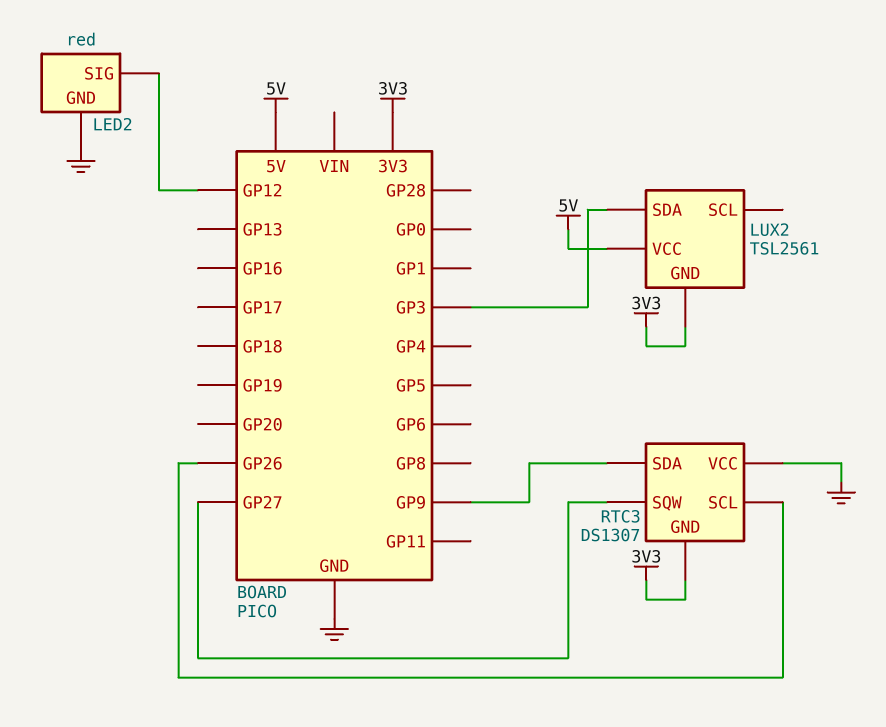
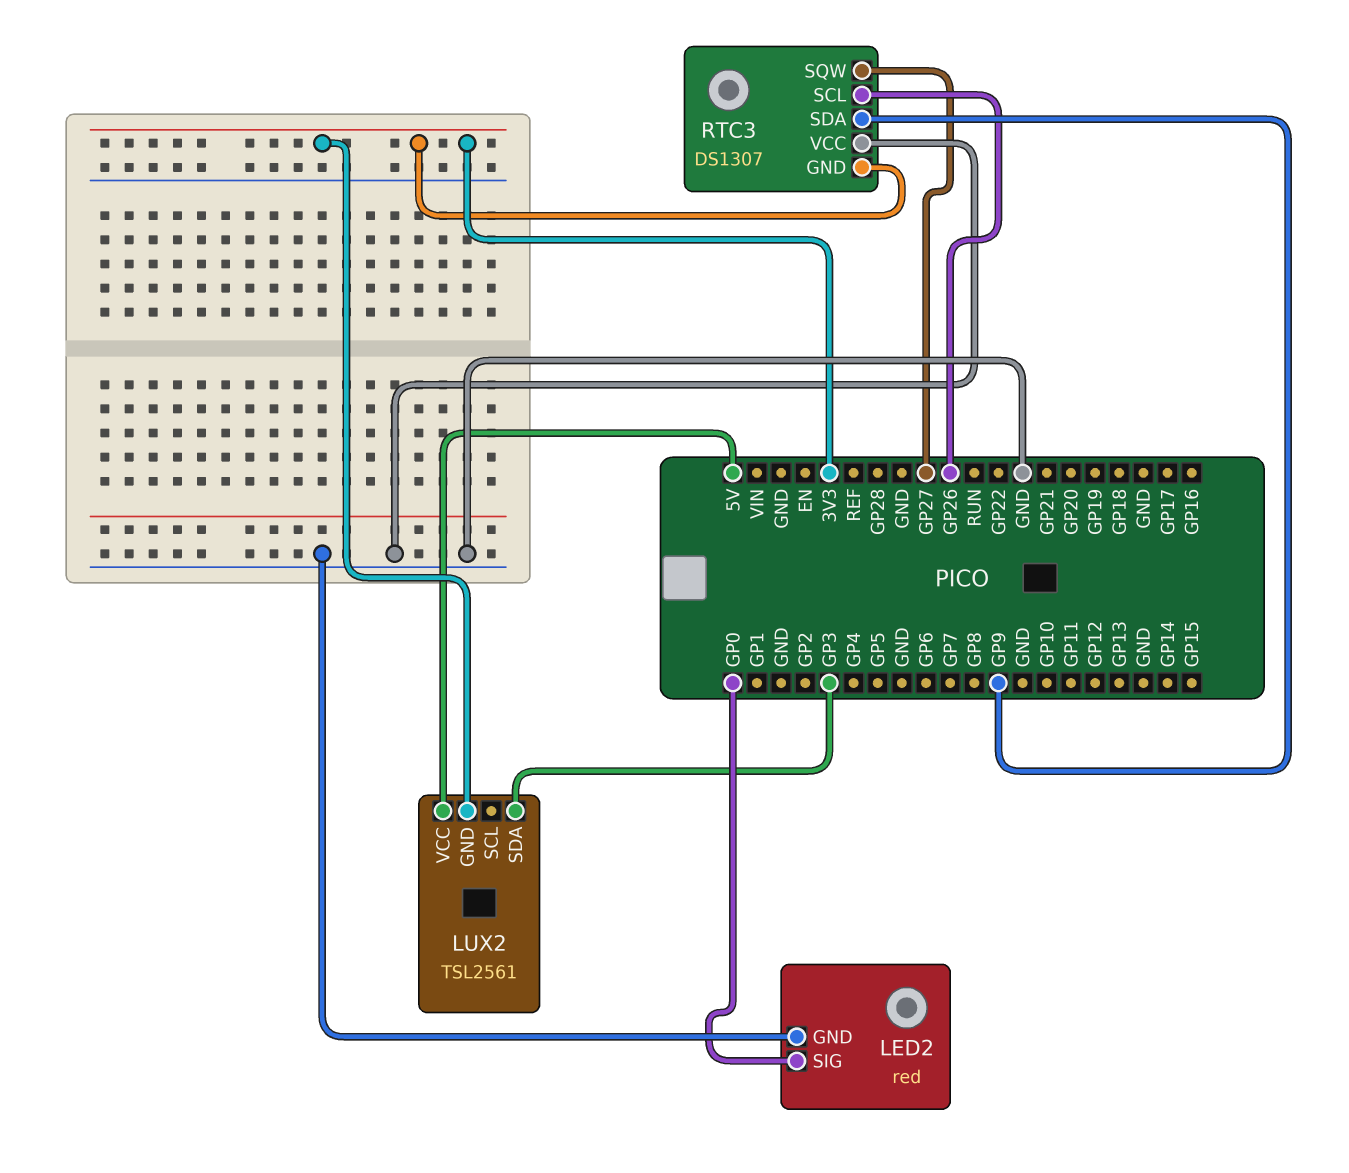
LED2 pin SIG: GP12 -> GP0

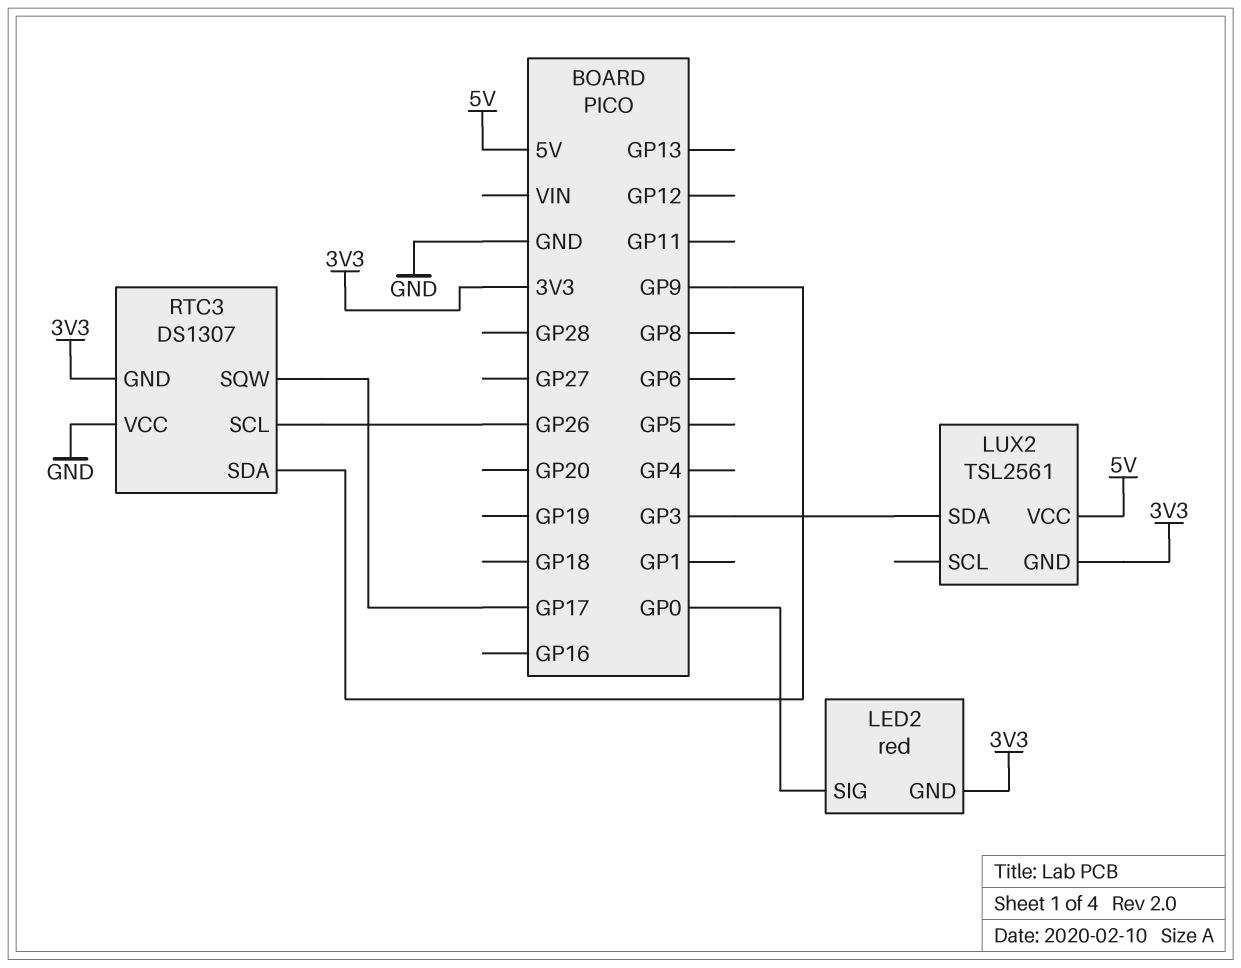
LED2 pin GND: GND -> 3V3
RTC3 pin SQW: GP27 -> GP17

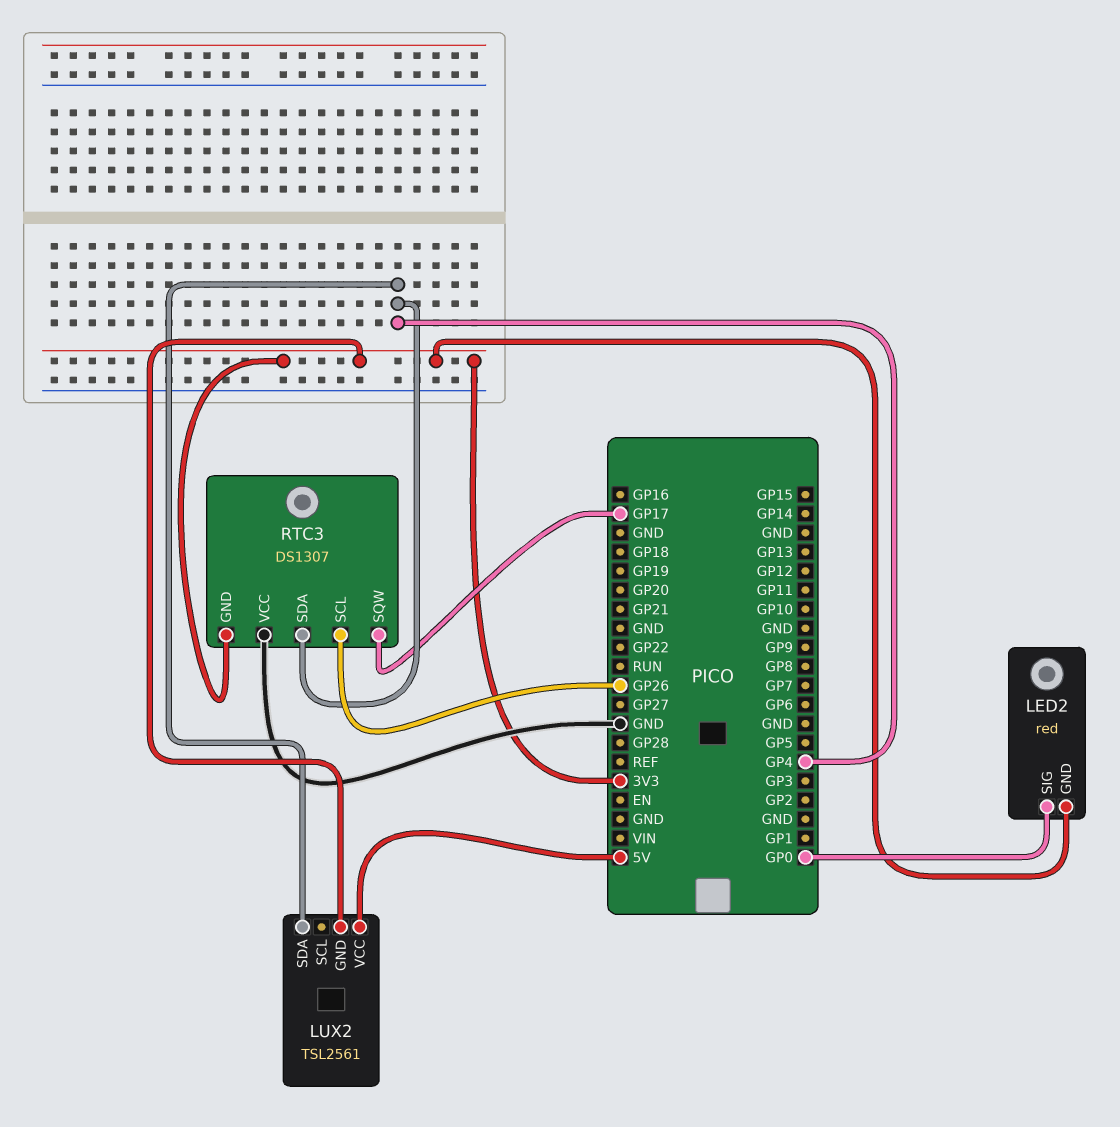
LUX2 pin SDA: GP3 -> GP4
RTC3 pin SDA: GP9 -> GP4

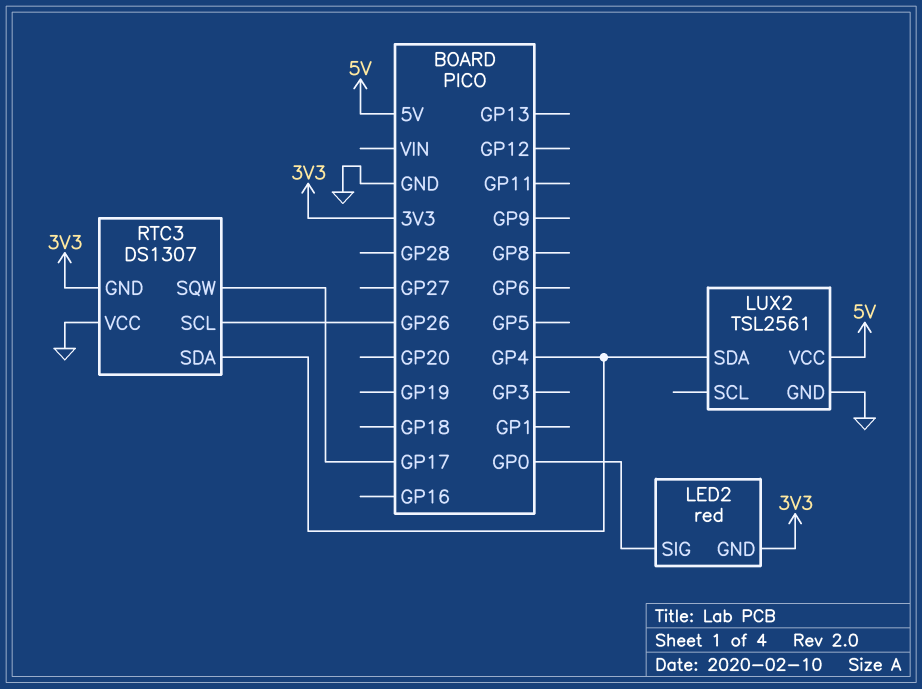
LUX2 pin GND: 3V3 -> GND

